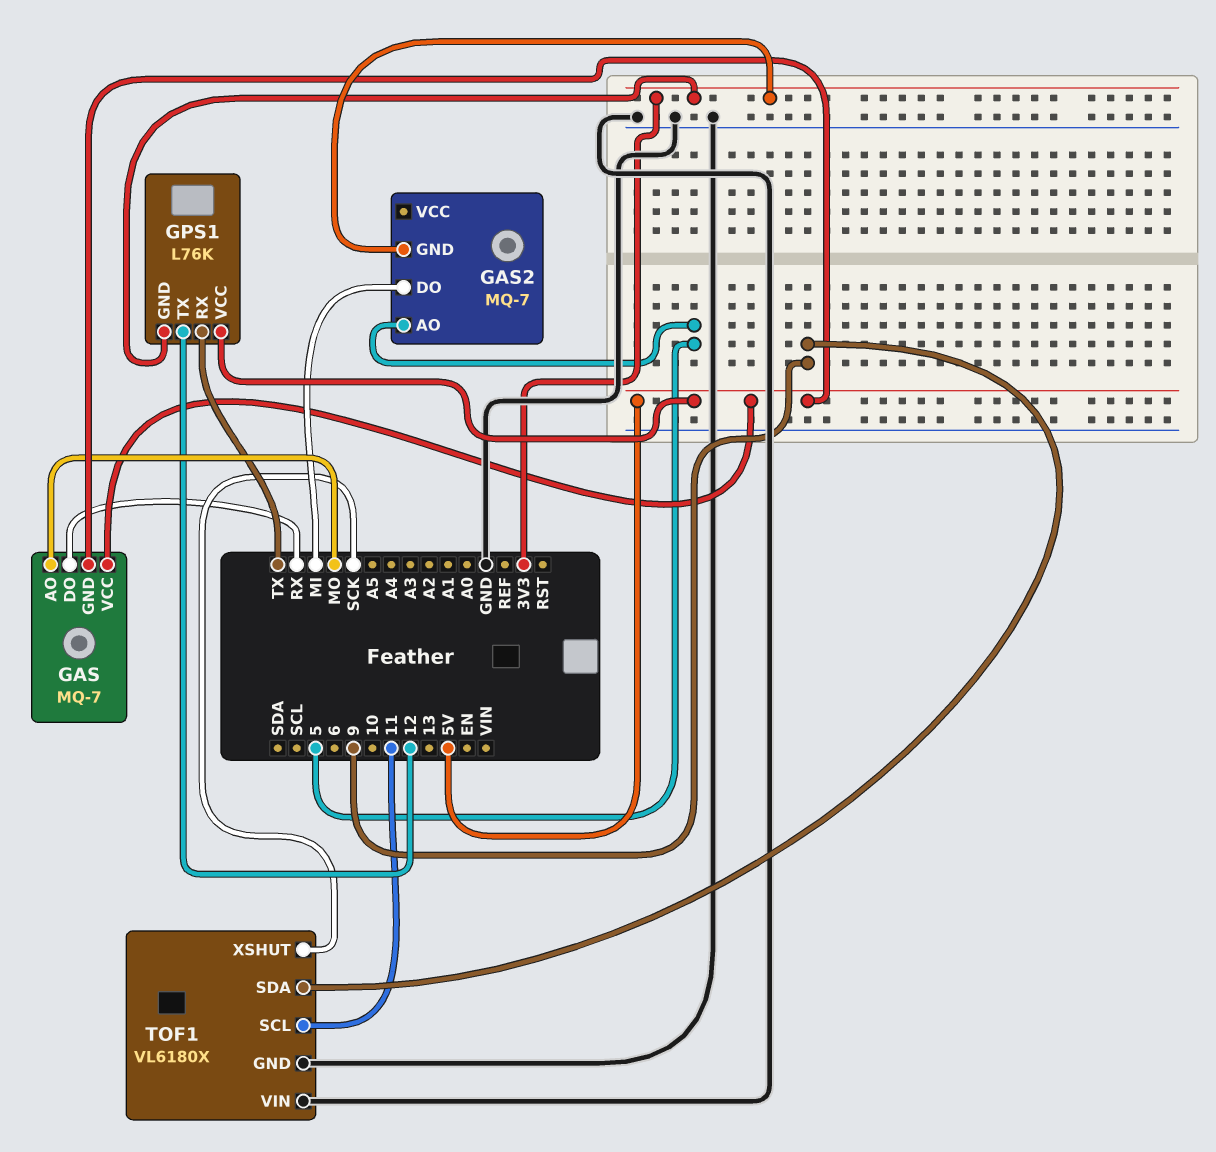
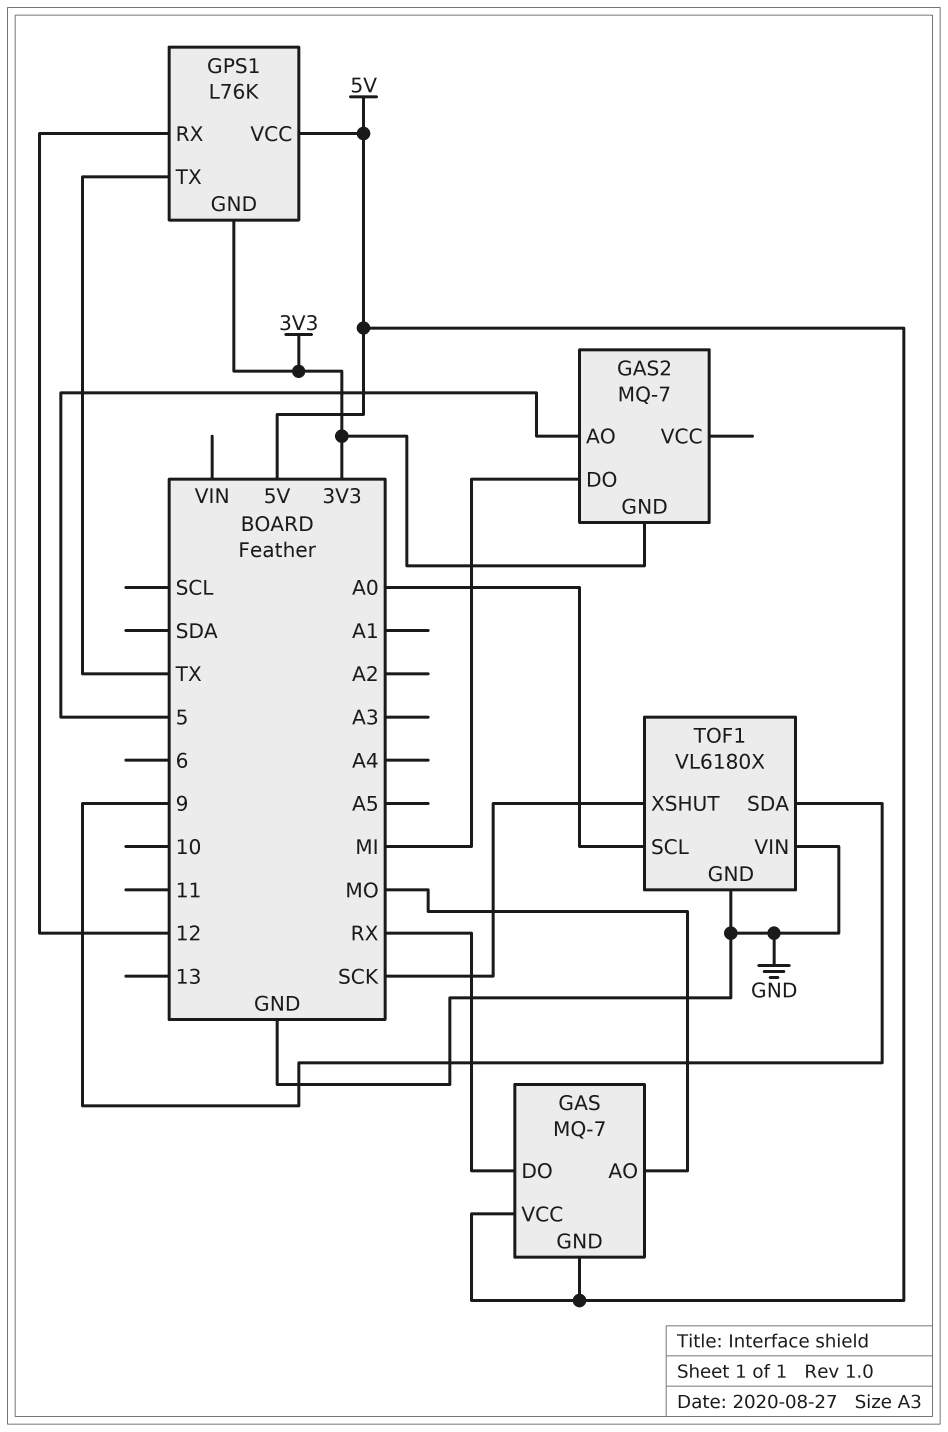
GPS1 pin RX: TX -> 12
GPS1 pin TX: 12 -> TX
TOF1 pin SCL: 11 -> A0

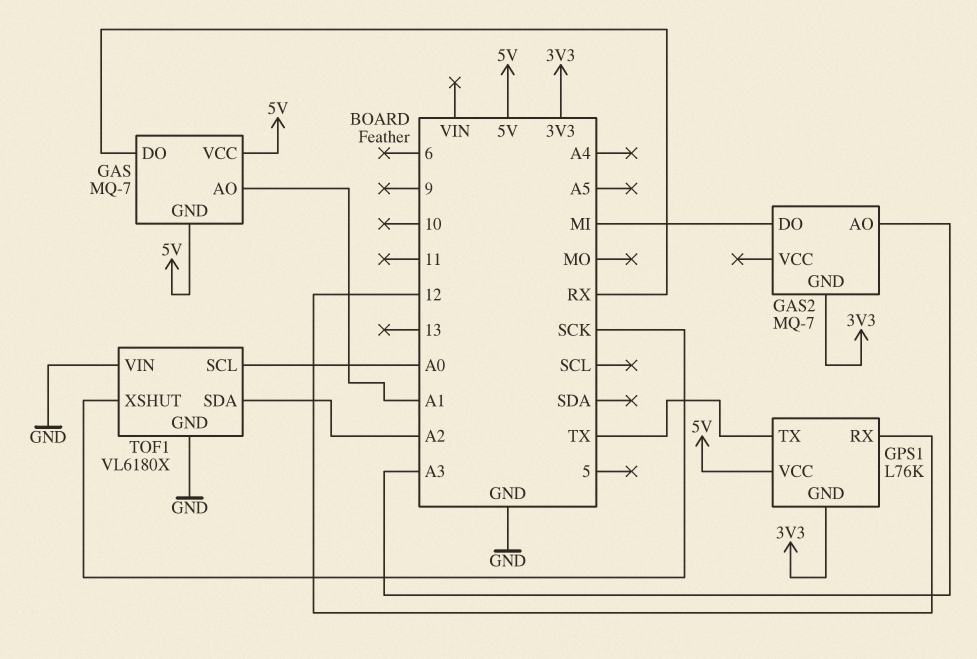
GAS pin AO: MO -> A1
GAS2 pin AO: 5 -> A3
TOF1 pin SDA: 9 -> A2

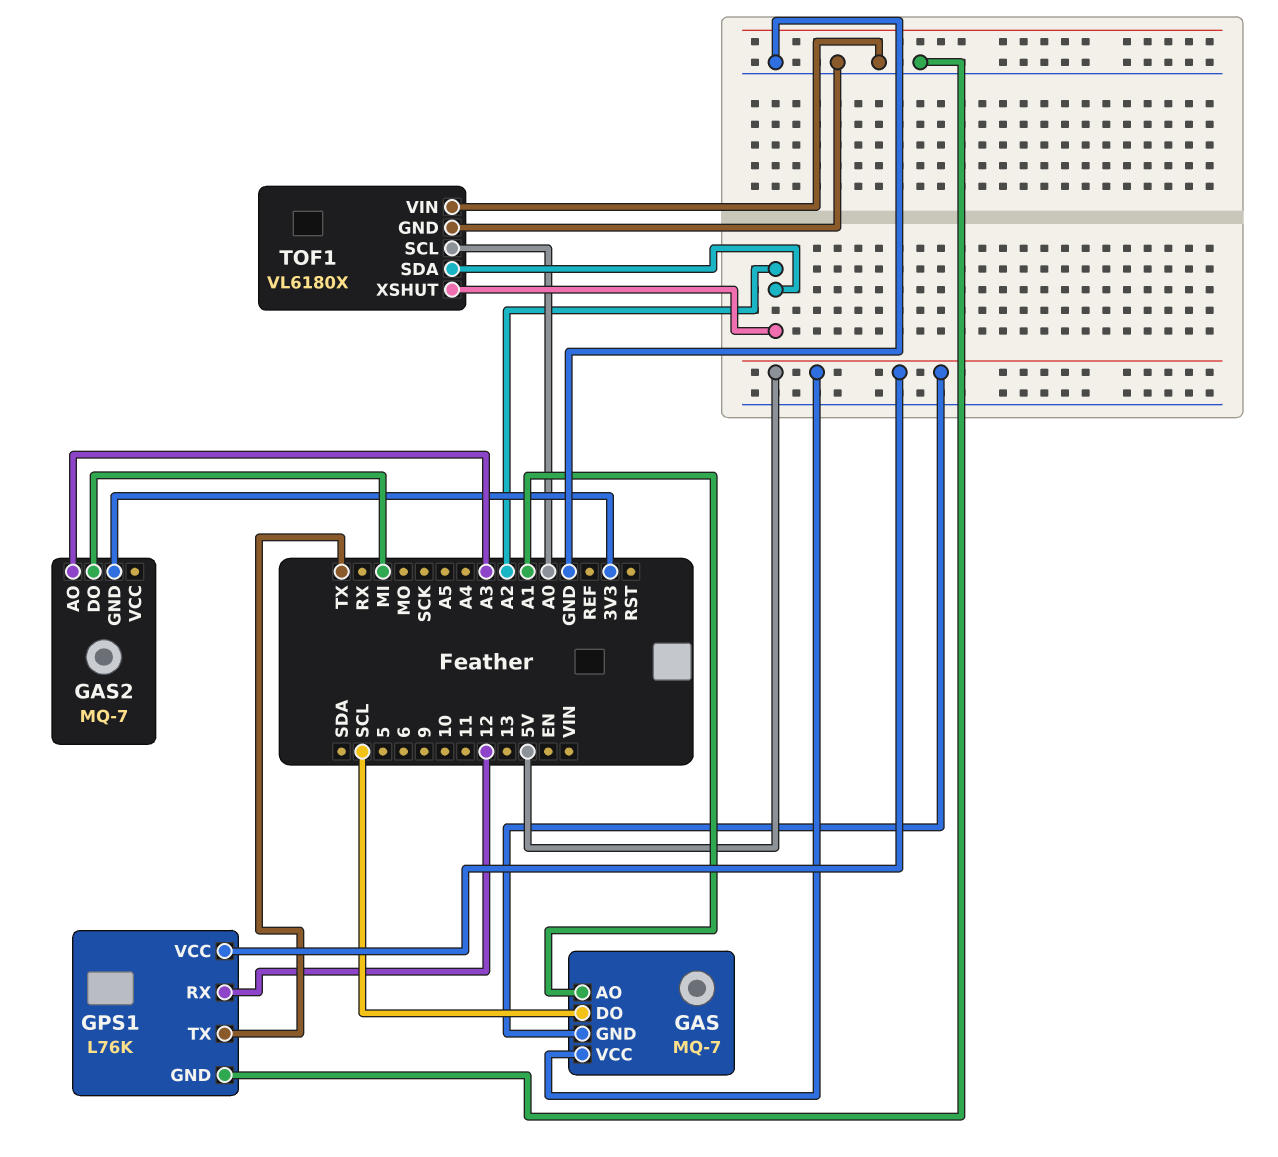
GAS pin DO: RX -> SCL
GPS1 pin GND: 3V3 -> GND
TOF1 pin XSHUT: SCK -> A2

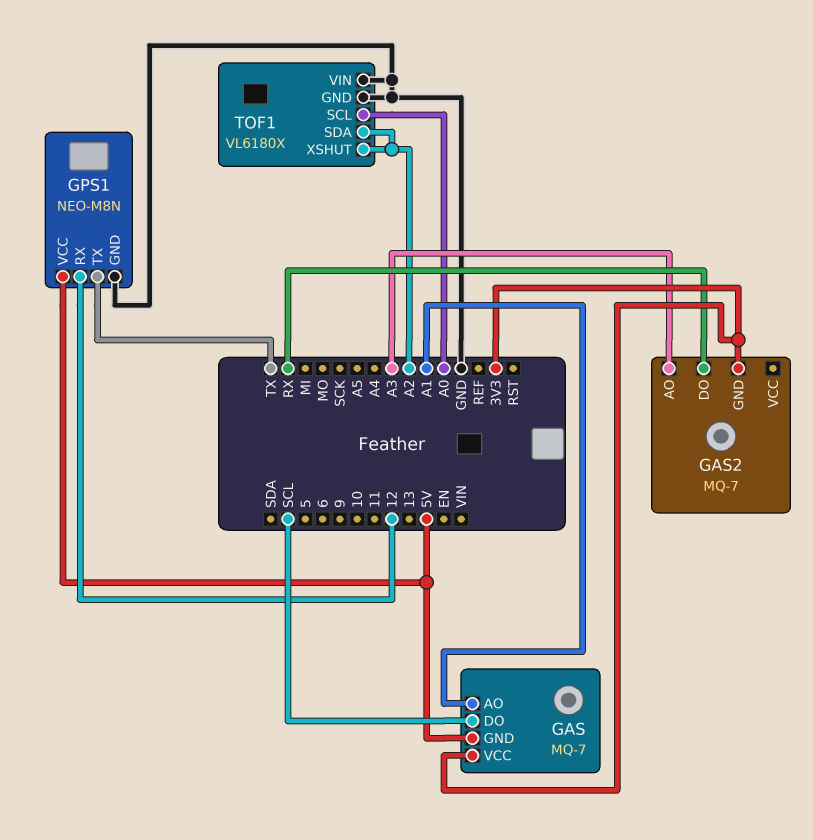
GAS pin VCC: 5V -> 3V3
GAS2 pin DO: MI -> RX
GPS1: L76K -> NEO-M8N

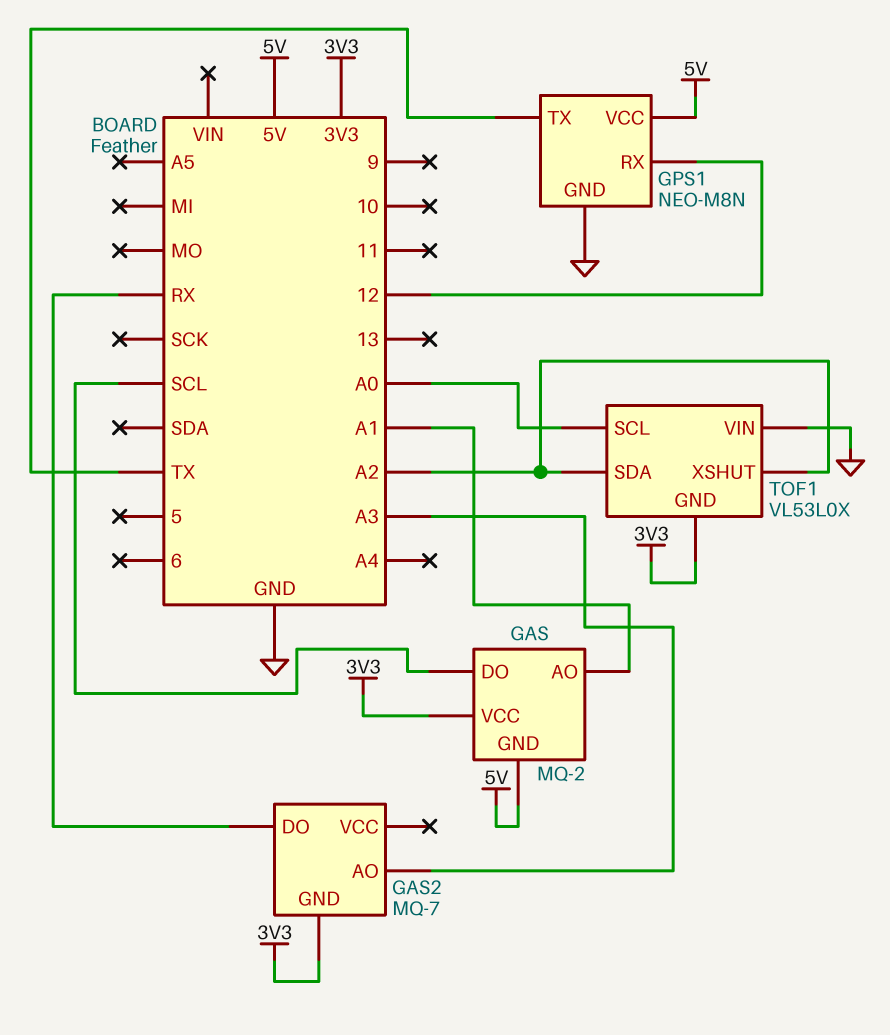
GAS: MQ-7 -> MQ-2
TOF1: VL6180X -> VL53L0X
TOF1 pin GND: GND -> 3V3

